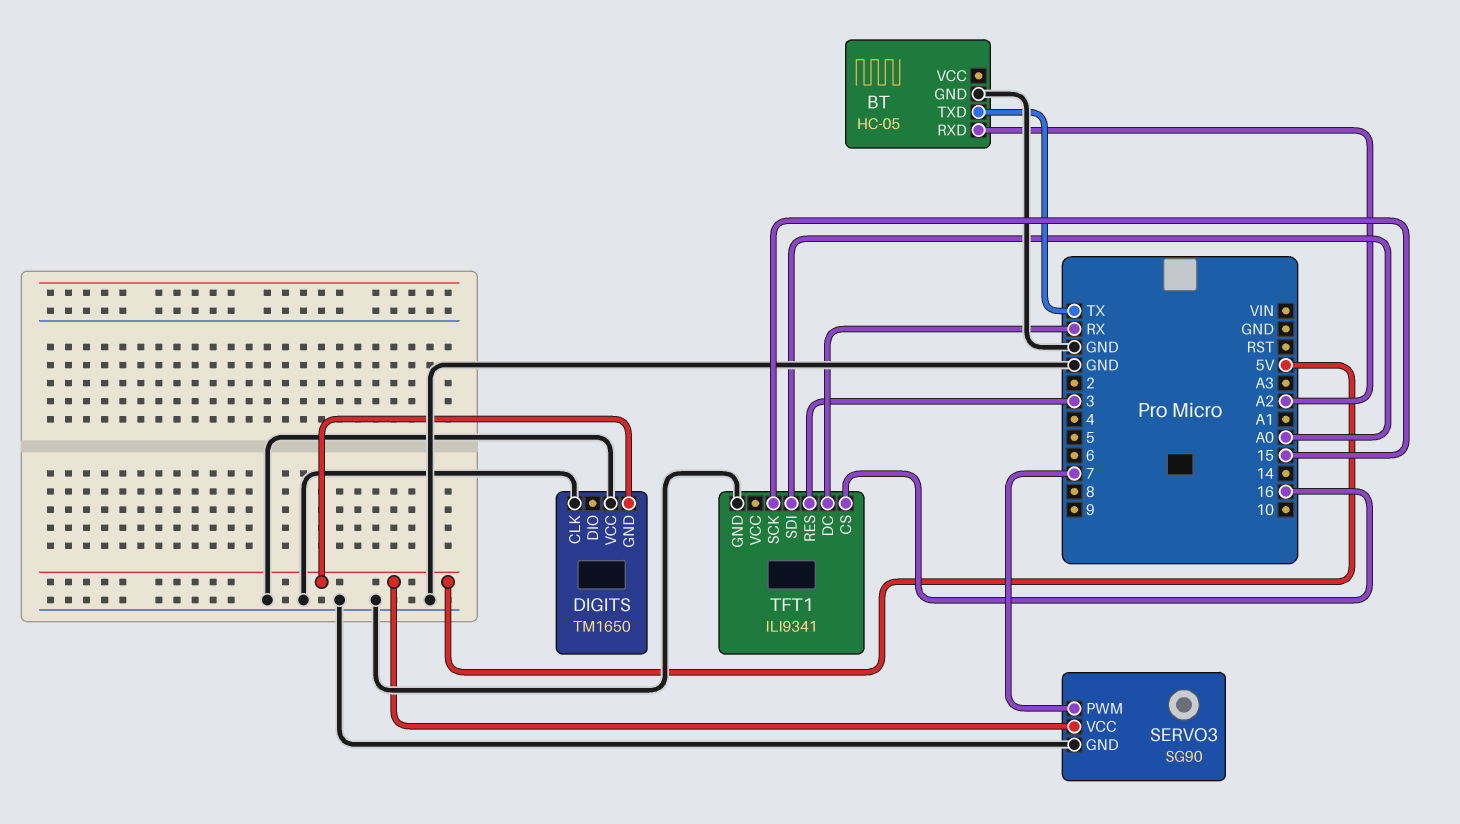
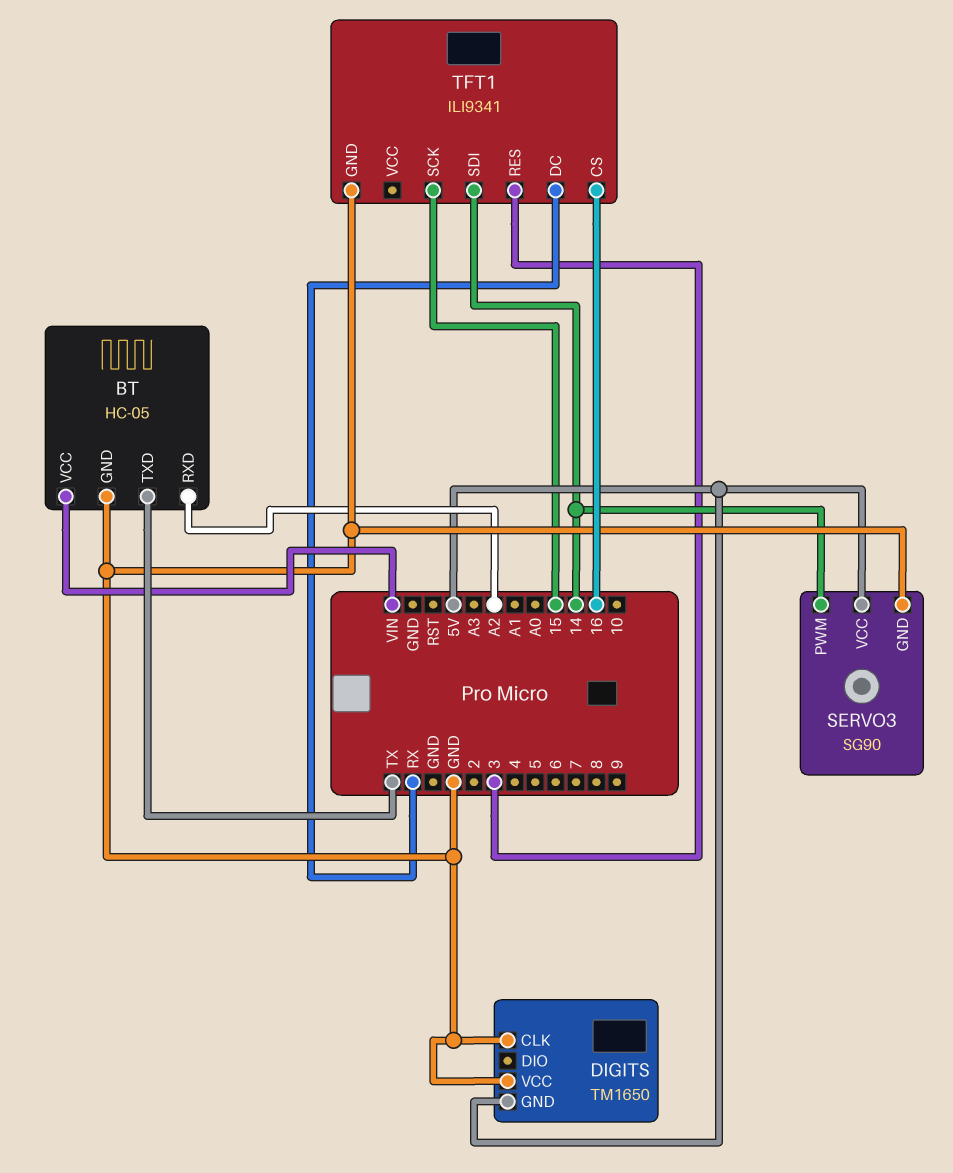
BT pin VCC: none -> VIN
SERVO3 pin PWM: 7 -> 14
TFT1 pin SDI: A0 -> 14

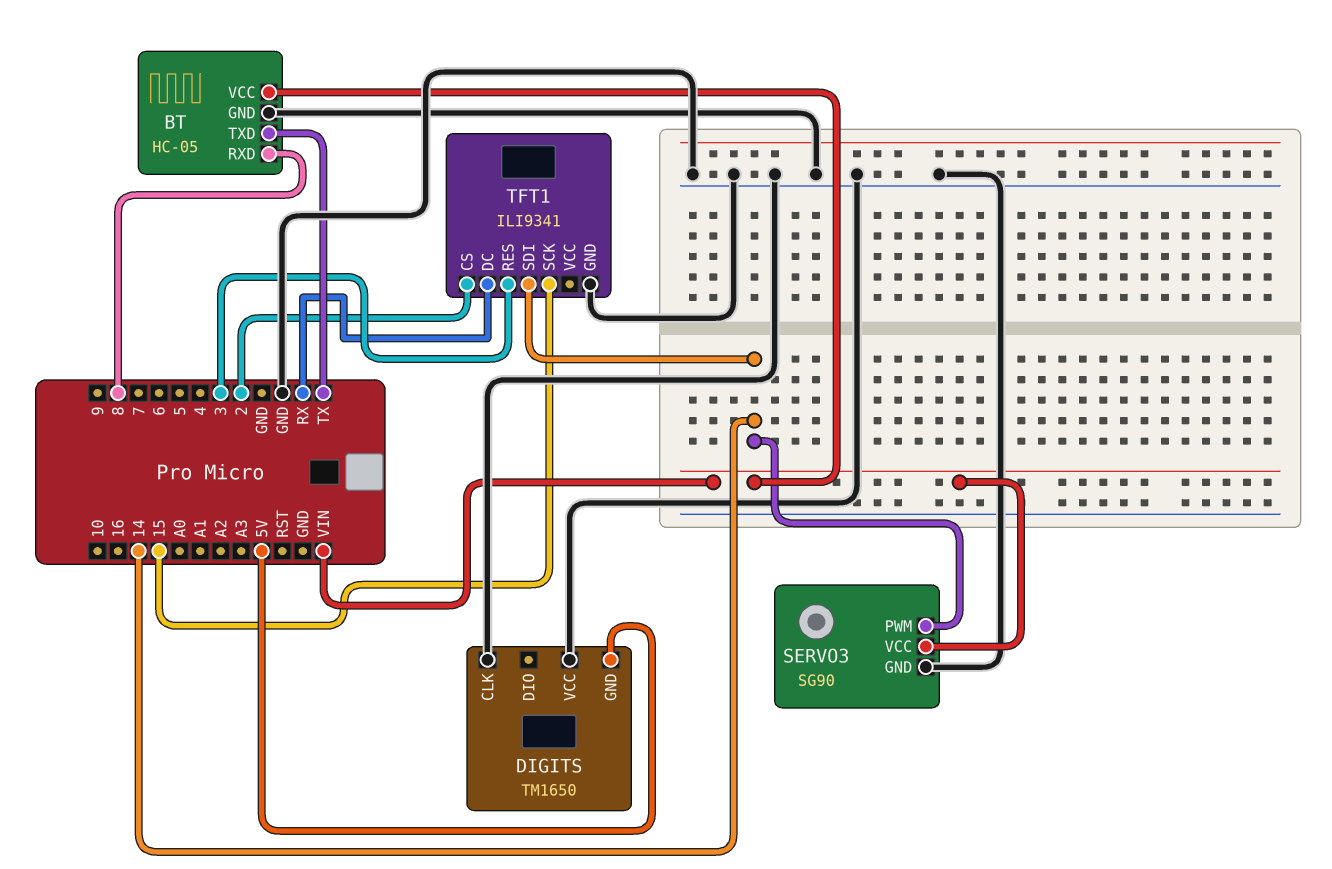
BT pin RXD: A2 -> 8
SERVO3 pin VCC: 5V -> VIN
TFT1 pin CS: 16 -> 2

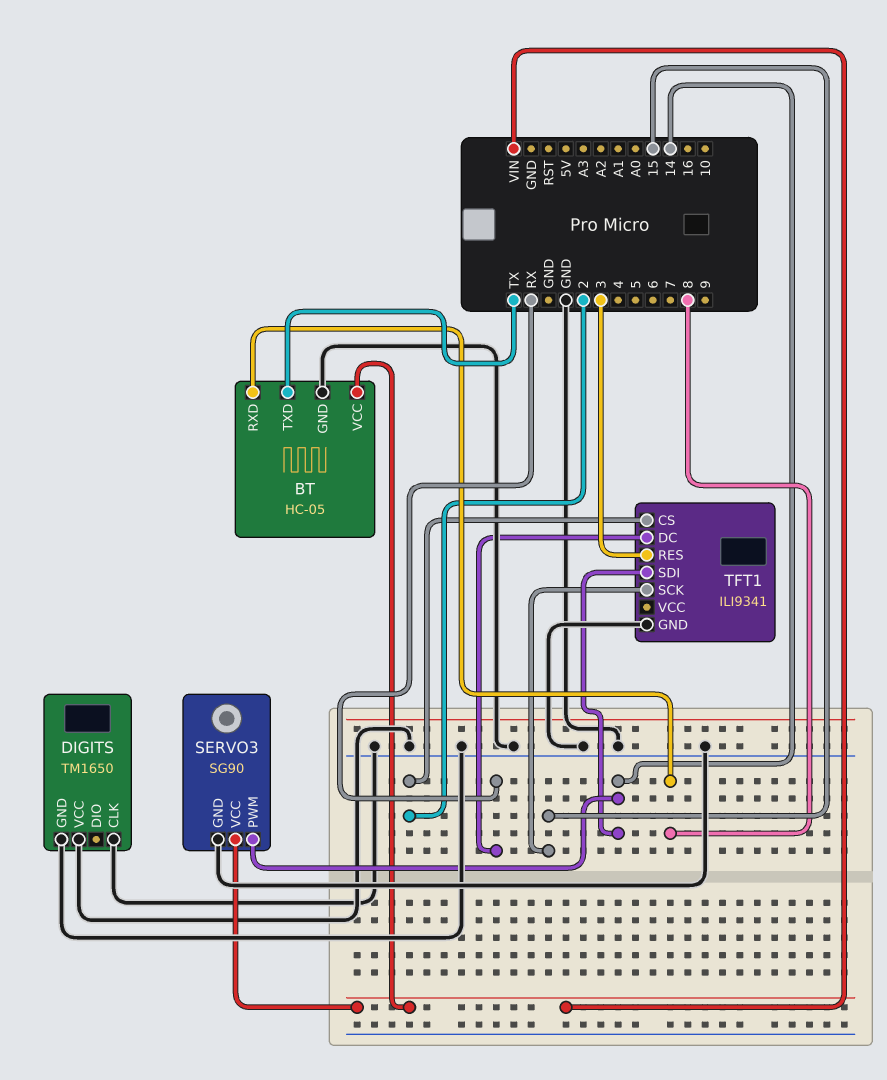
DIGITS pin GND: 5V -> GND

